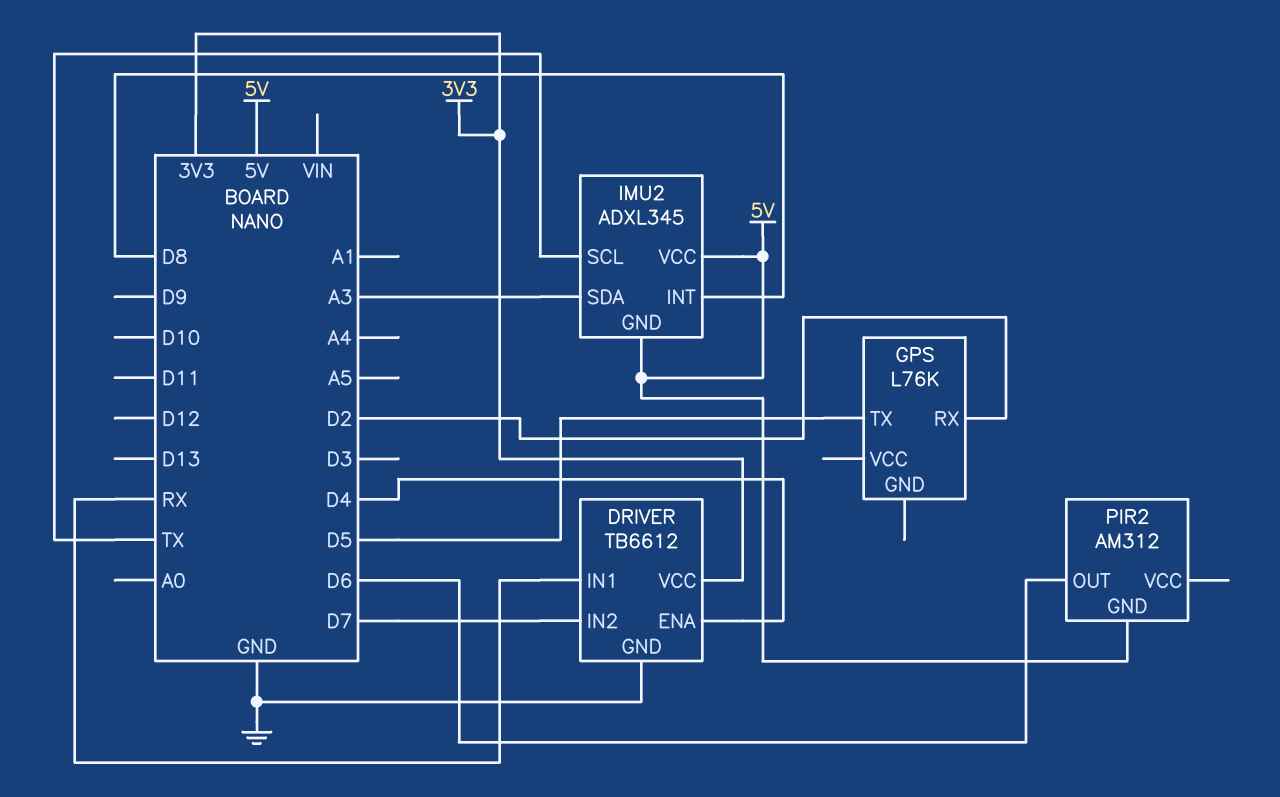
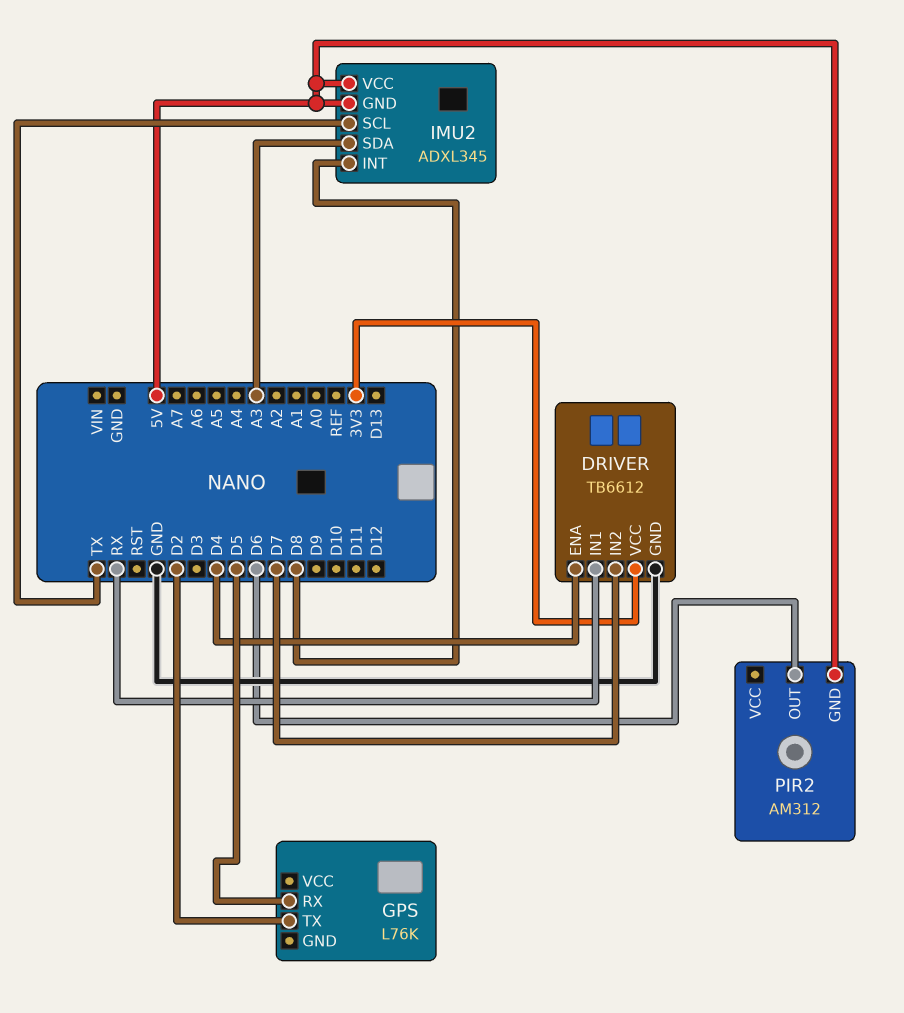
GPS pin RX: D2 -> D5
GPS pin TX: D5 -> D2

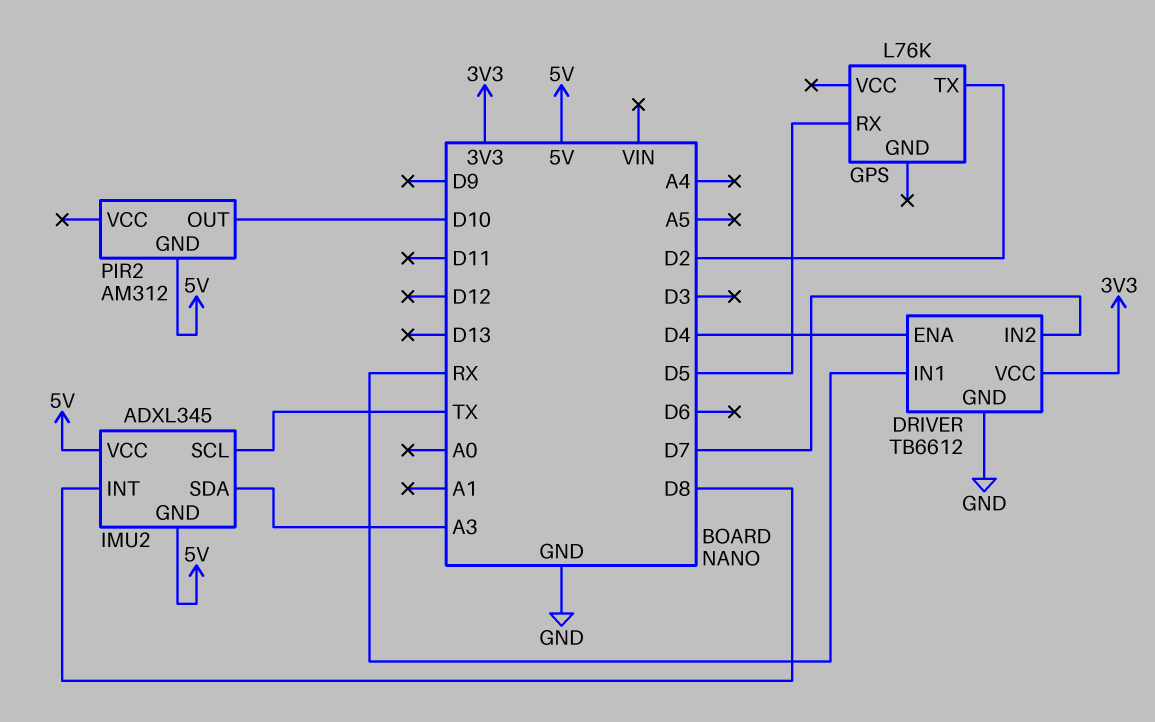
PIR2 pin OUT: D6 -> D10

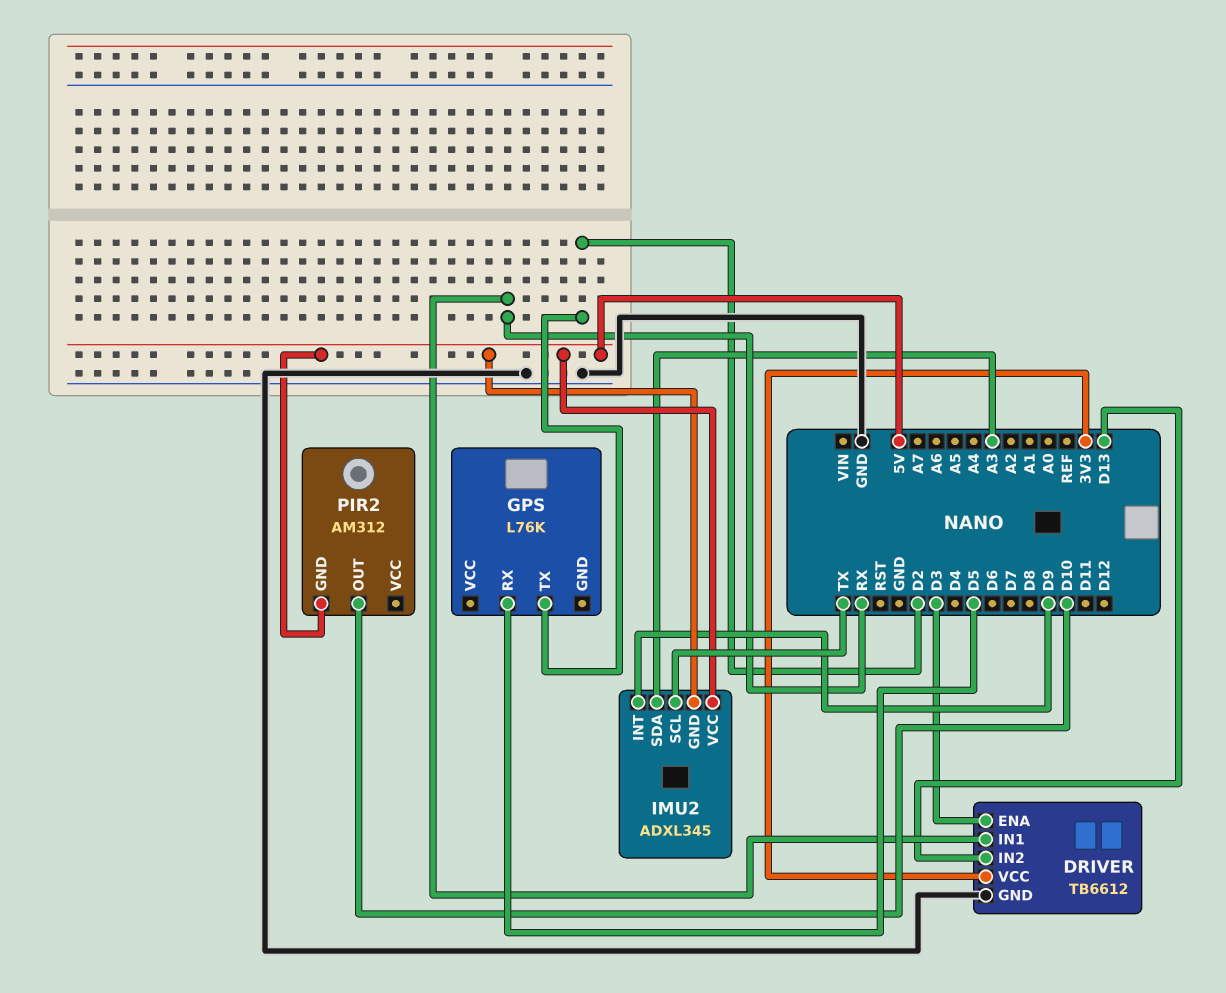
DRIVER pin ENA: D4 -> D3
DRIVER pin IN2: D7 -> D13
IMU2 pin INT: D8 -> D9

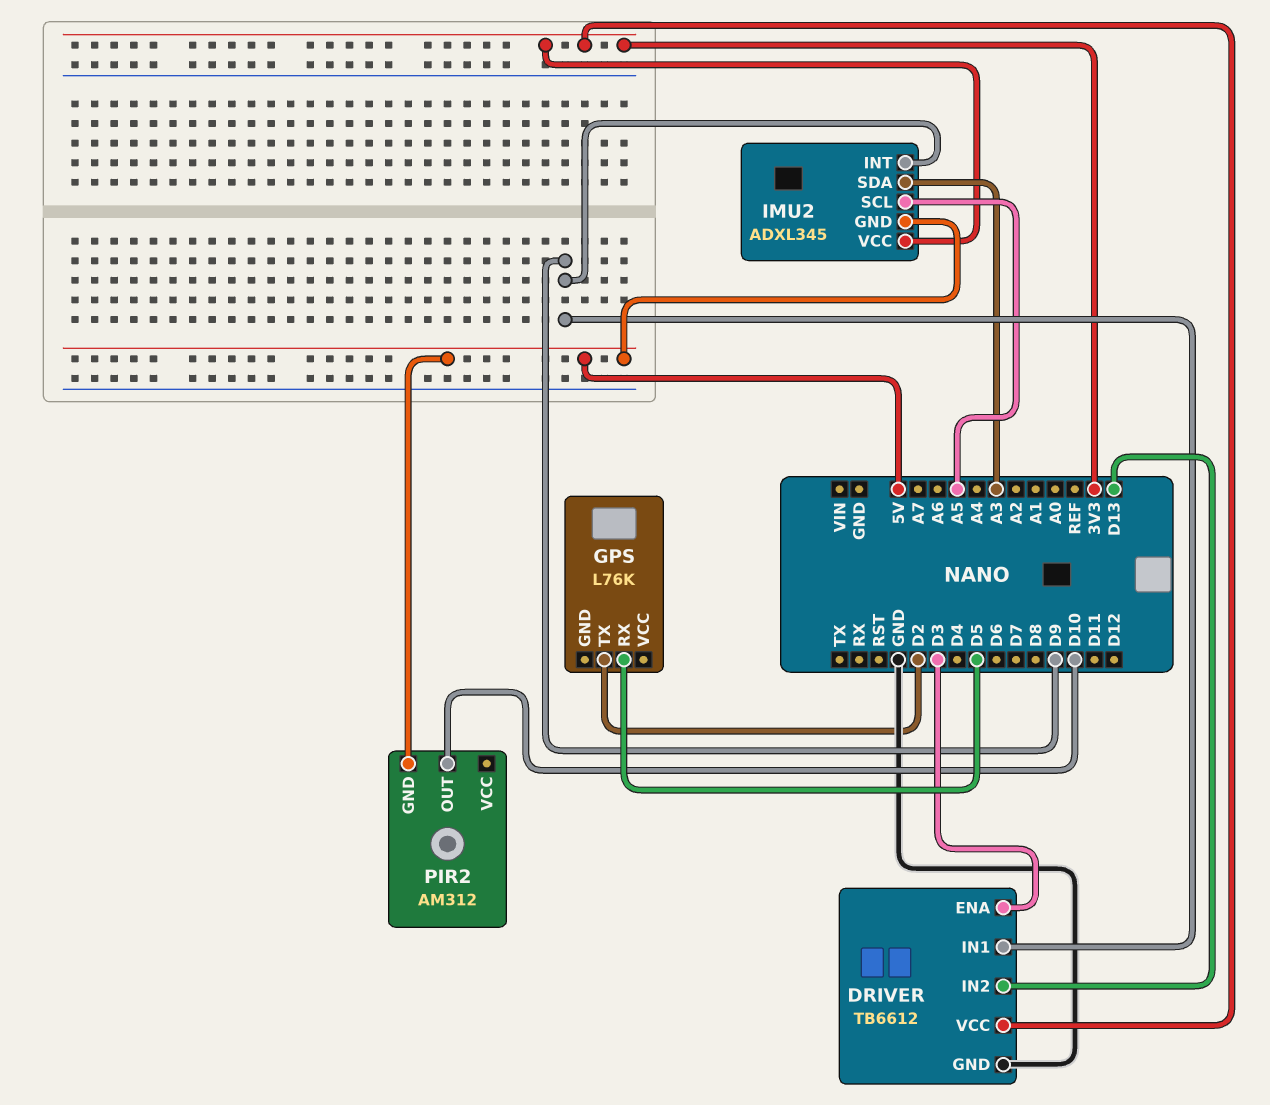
DRIVER pin IN1: RX -> D9
IMU2 pin SCL: TX -> A5
IMU2 pin VCC: 5V -> 3V3

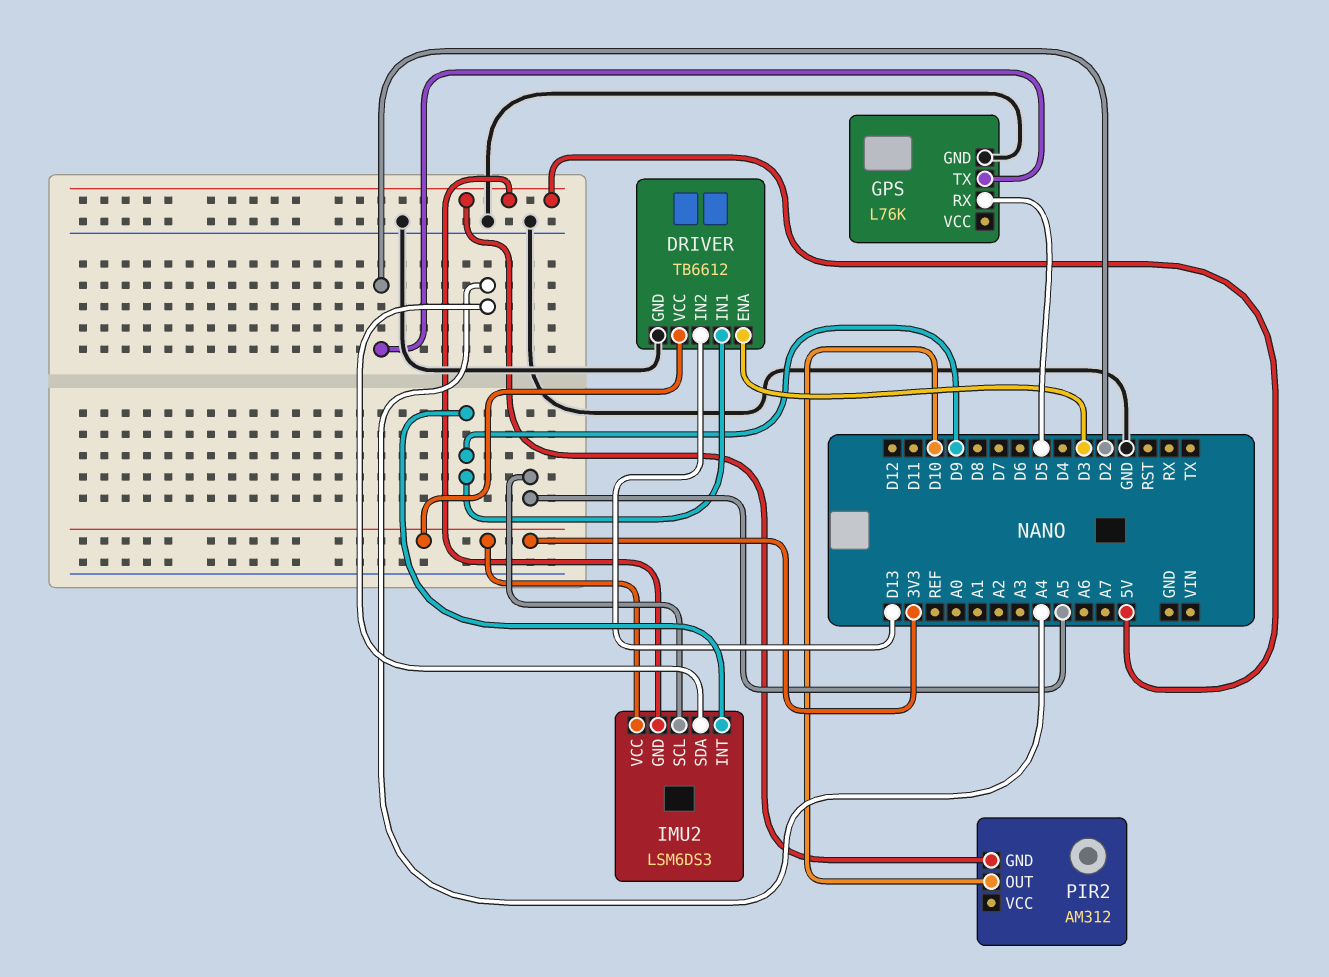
GPS pin GND: none -> GND
IMU2: ADXL345 -> LSM6DS3
IMU2 pin SDA: A3 -> A4

